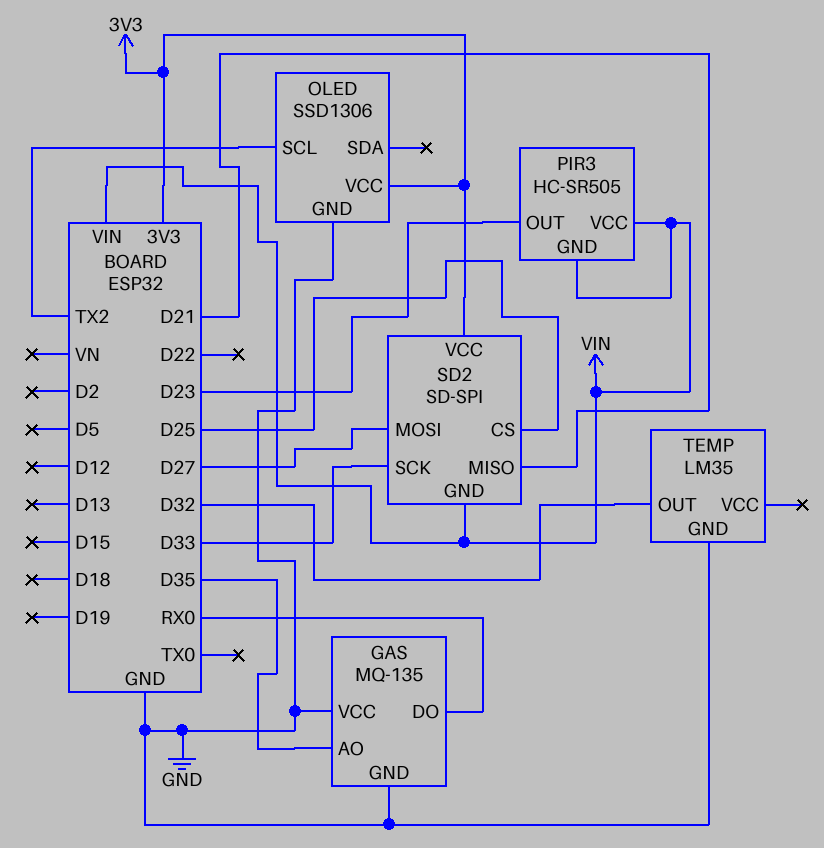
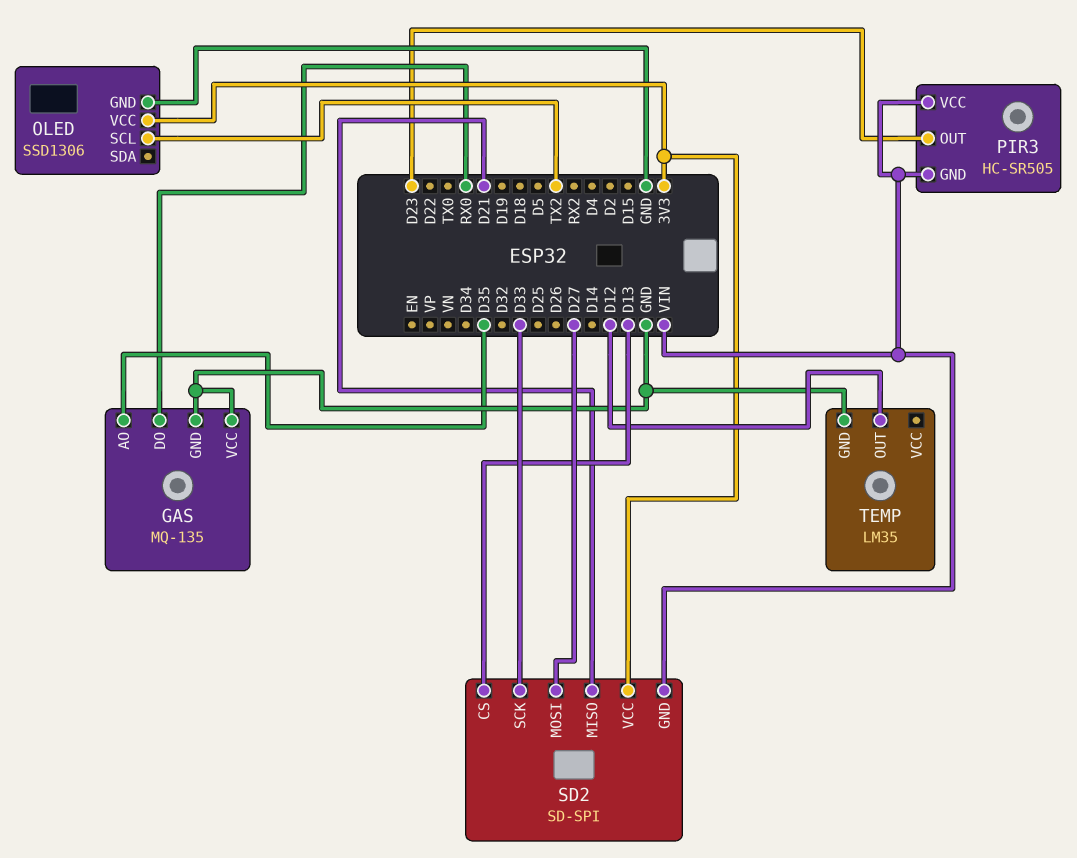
SD2 pin CS: D25 -> D13
TEMP pin OUT: D32 -> D12

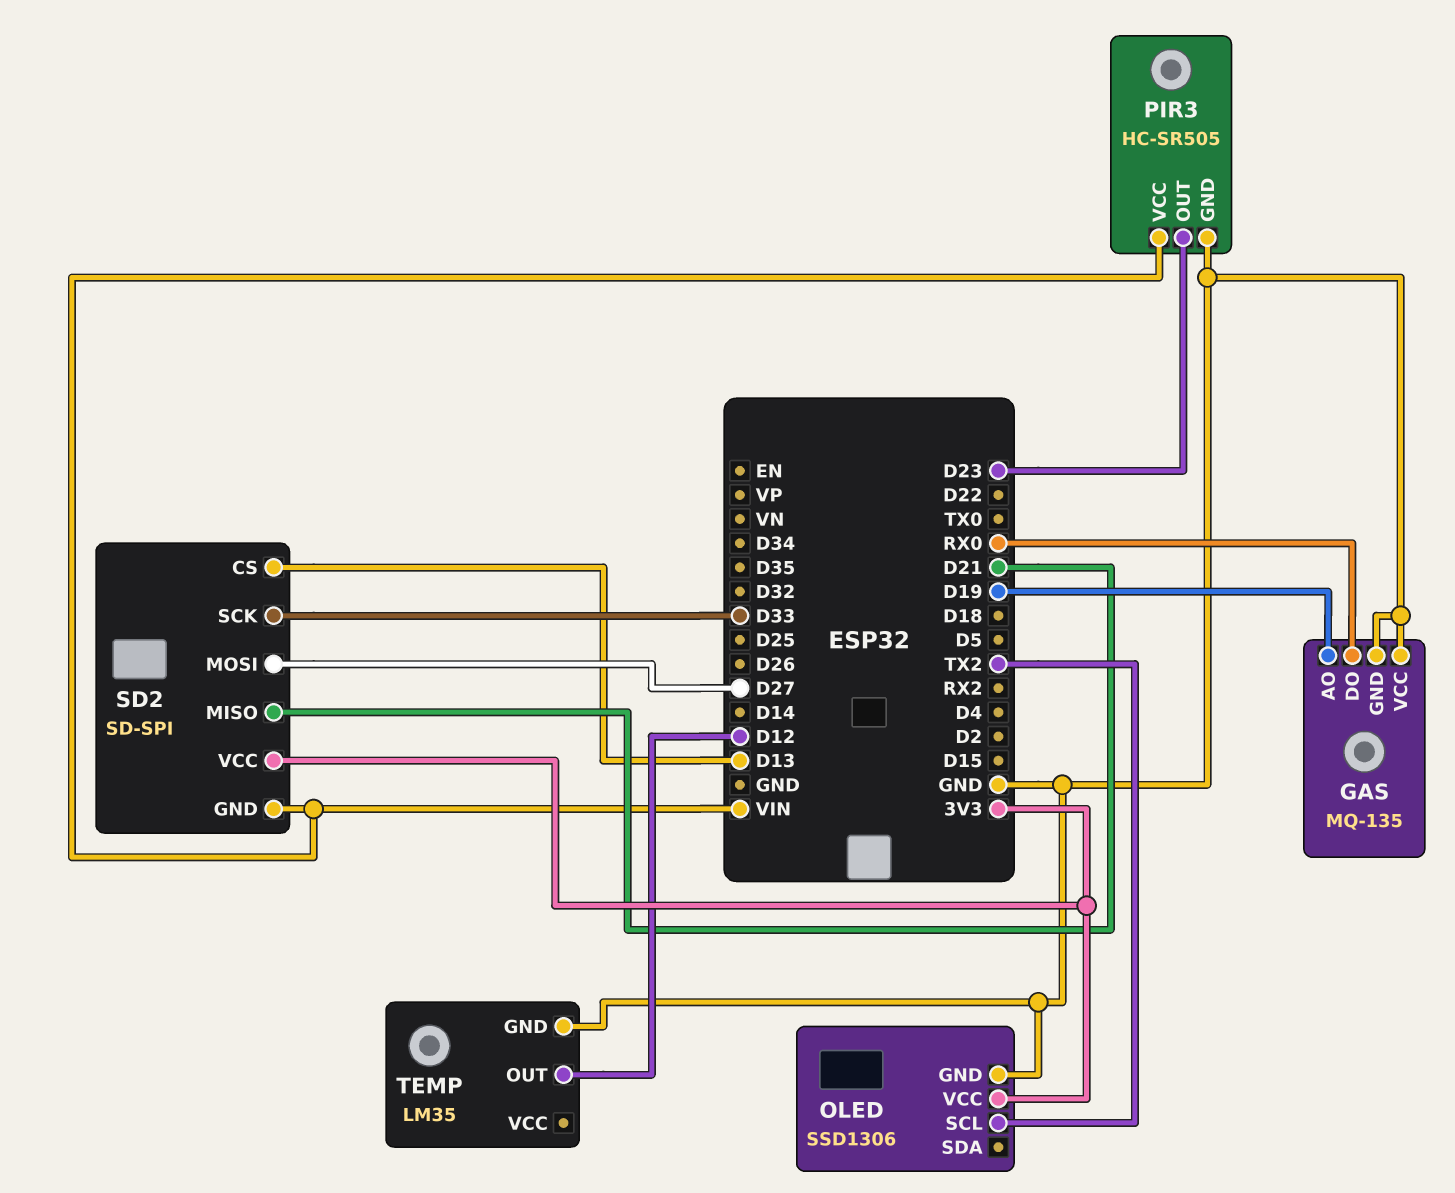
GAS pin AO: D35 -> D19
PIR3 pin GND: VIN -> GND

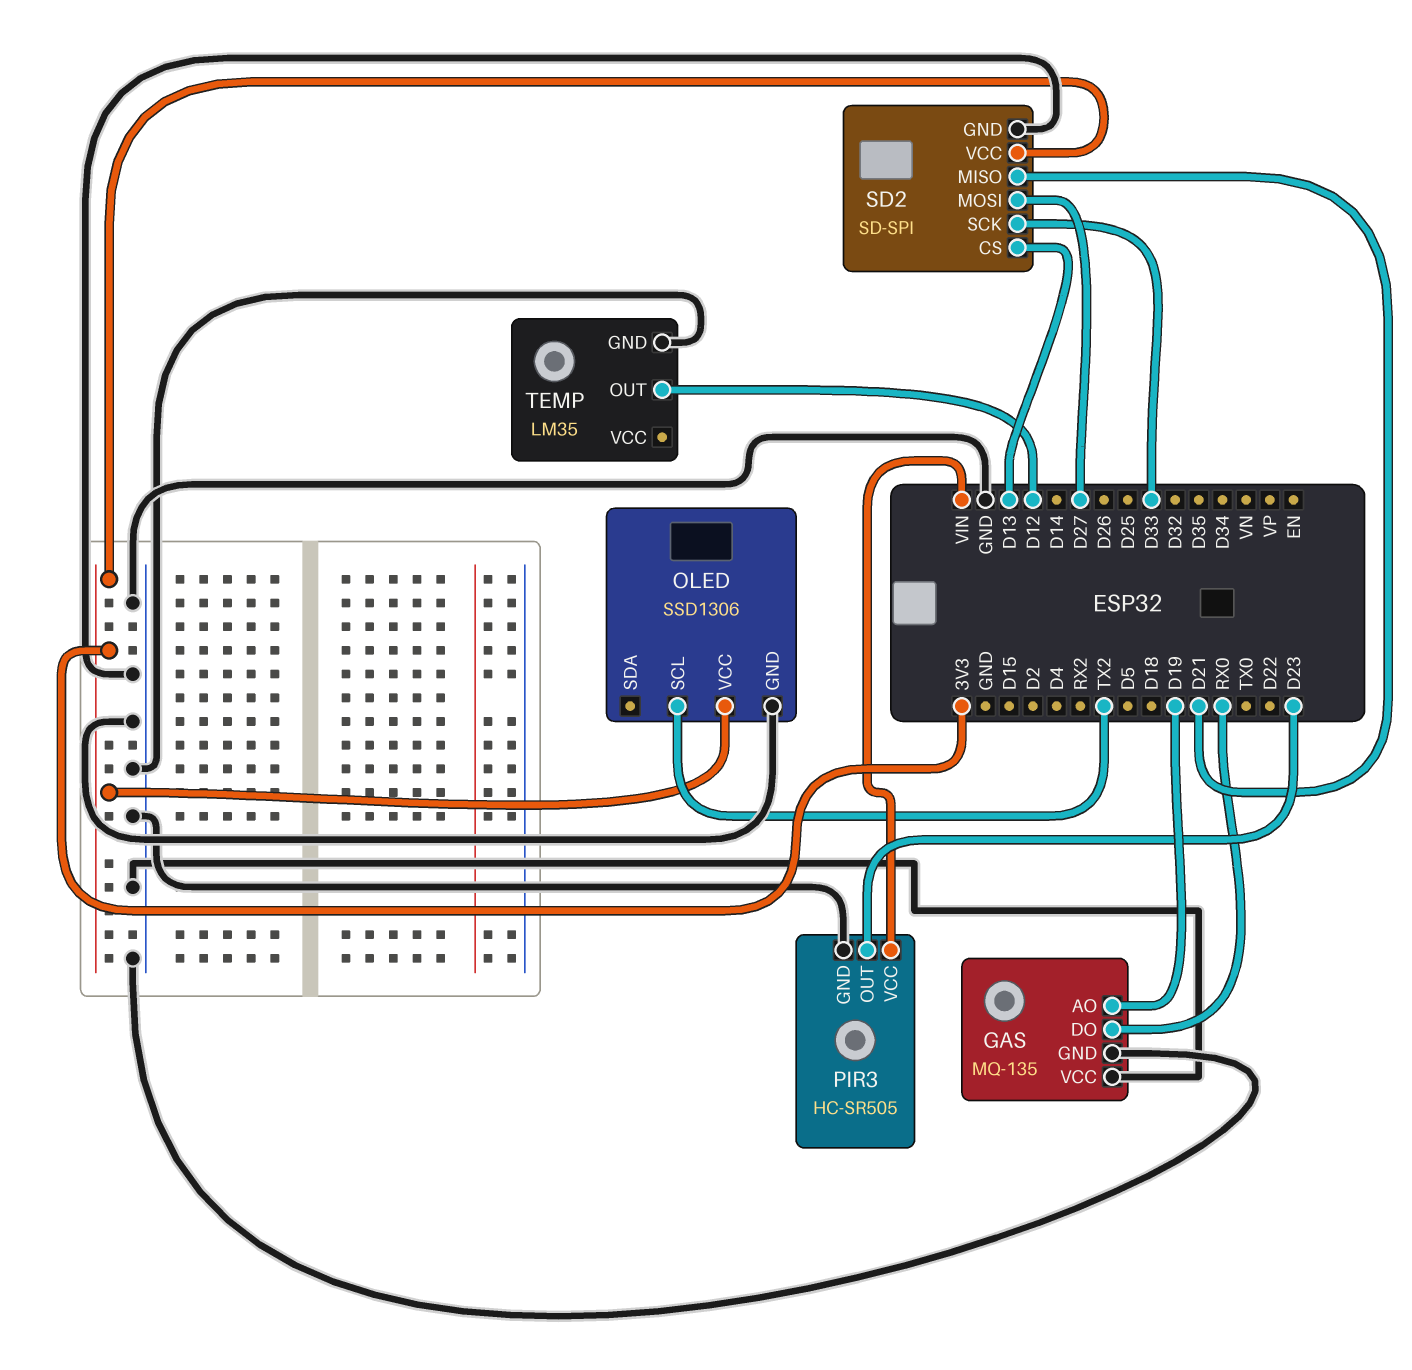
SD2 pin GND: VIN -> GND

